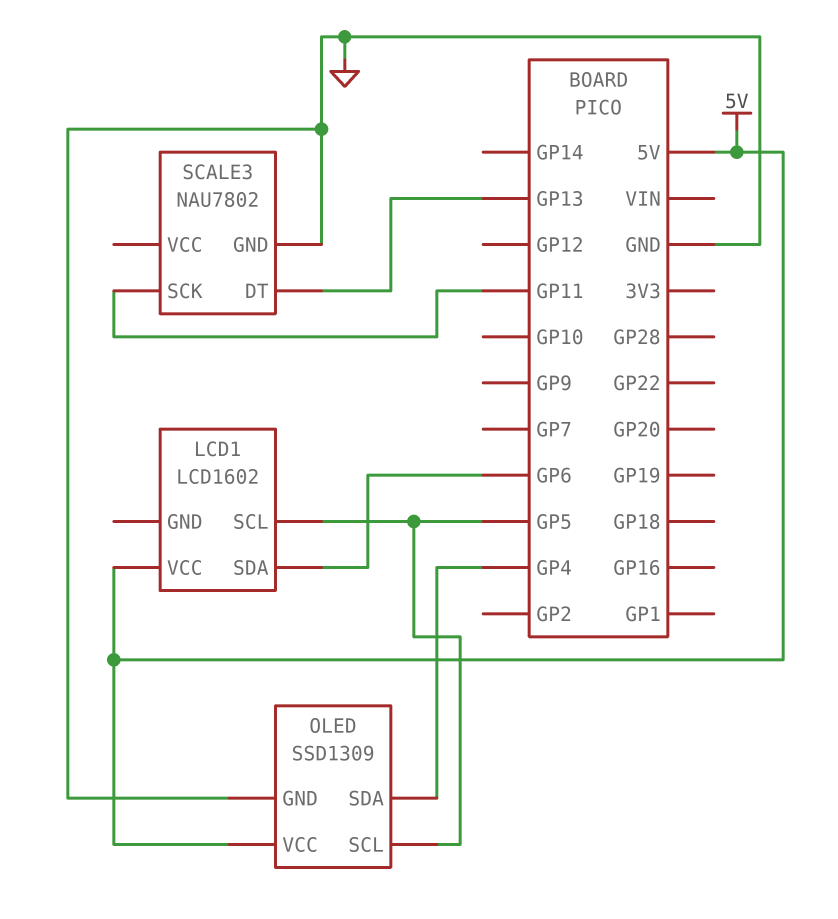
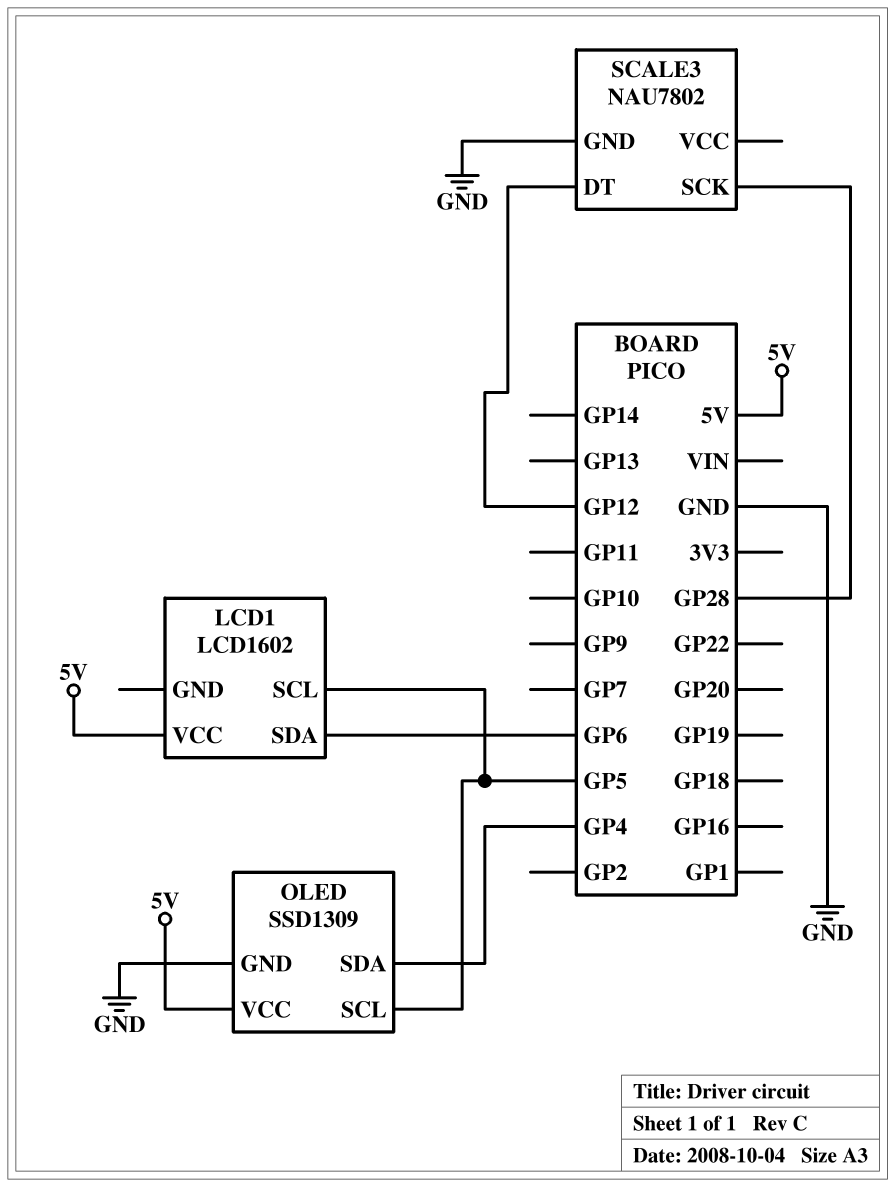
SCALE3 pin DT: GP13 -> GP12
SCALE3 pin SCK: GP11 -> GP28

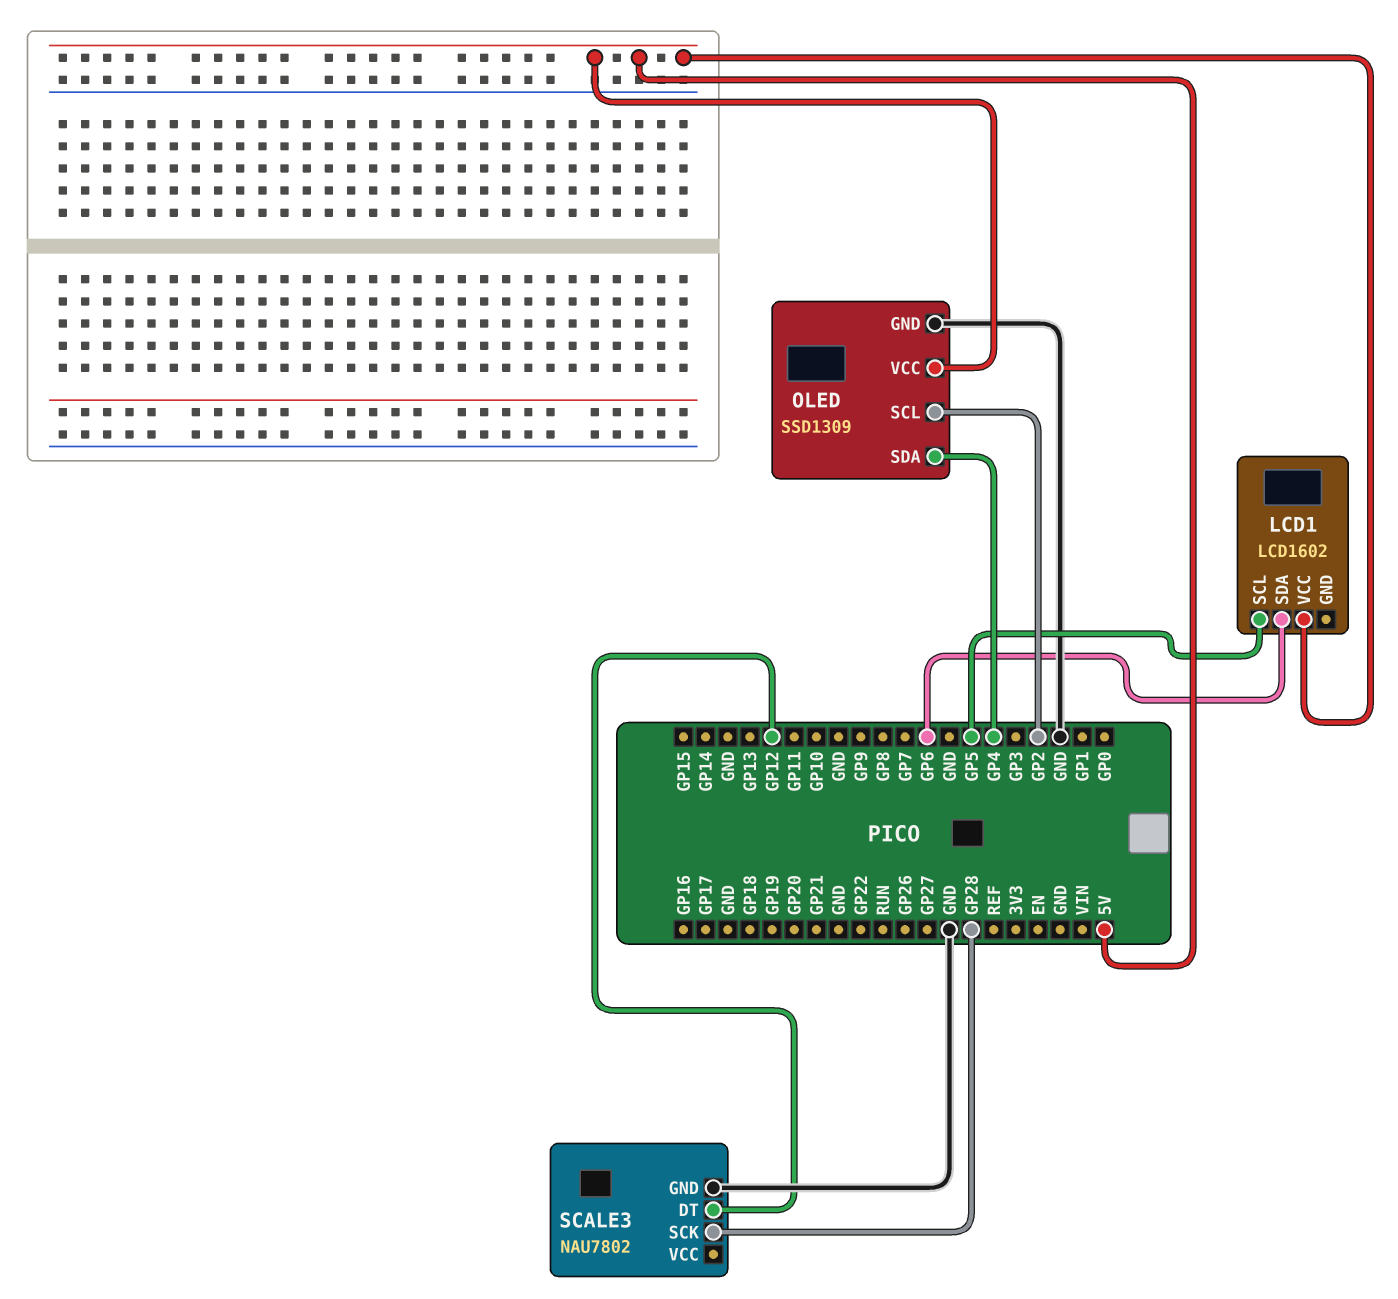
OLED pin SCL: GP5 -> GP2

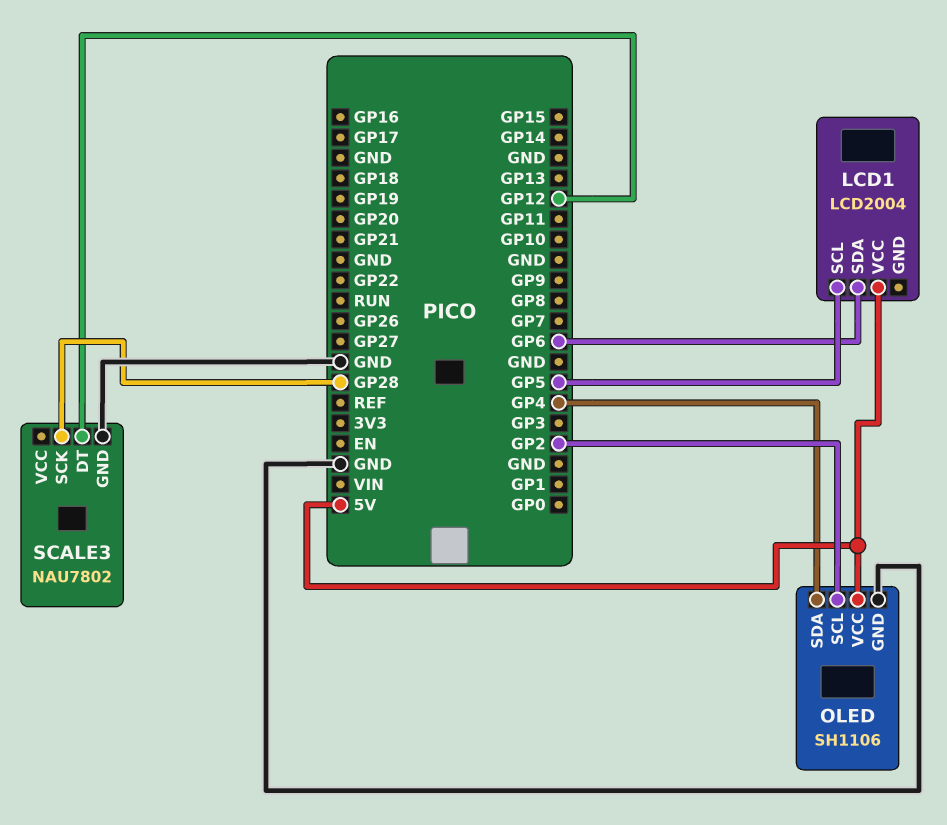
LCD1: LCD1602 -> LCD2004
OLED: SSD1309 -> SH1106

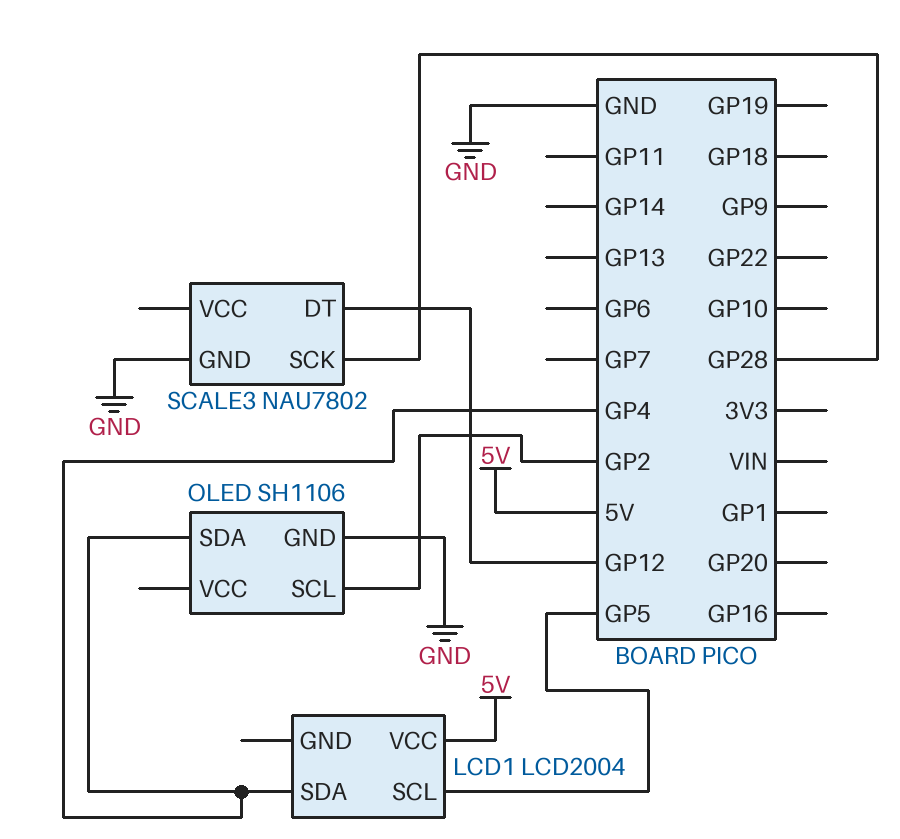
LCD1 pin SDA: GP6 -> GP4
OLED pin VCC: 5V -> none

